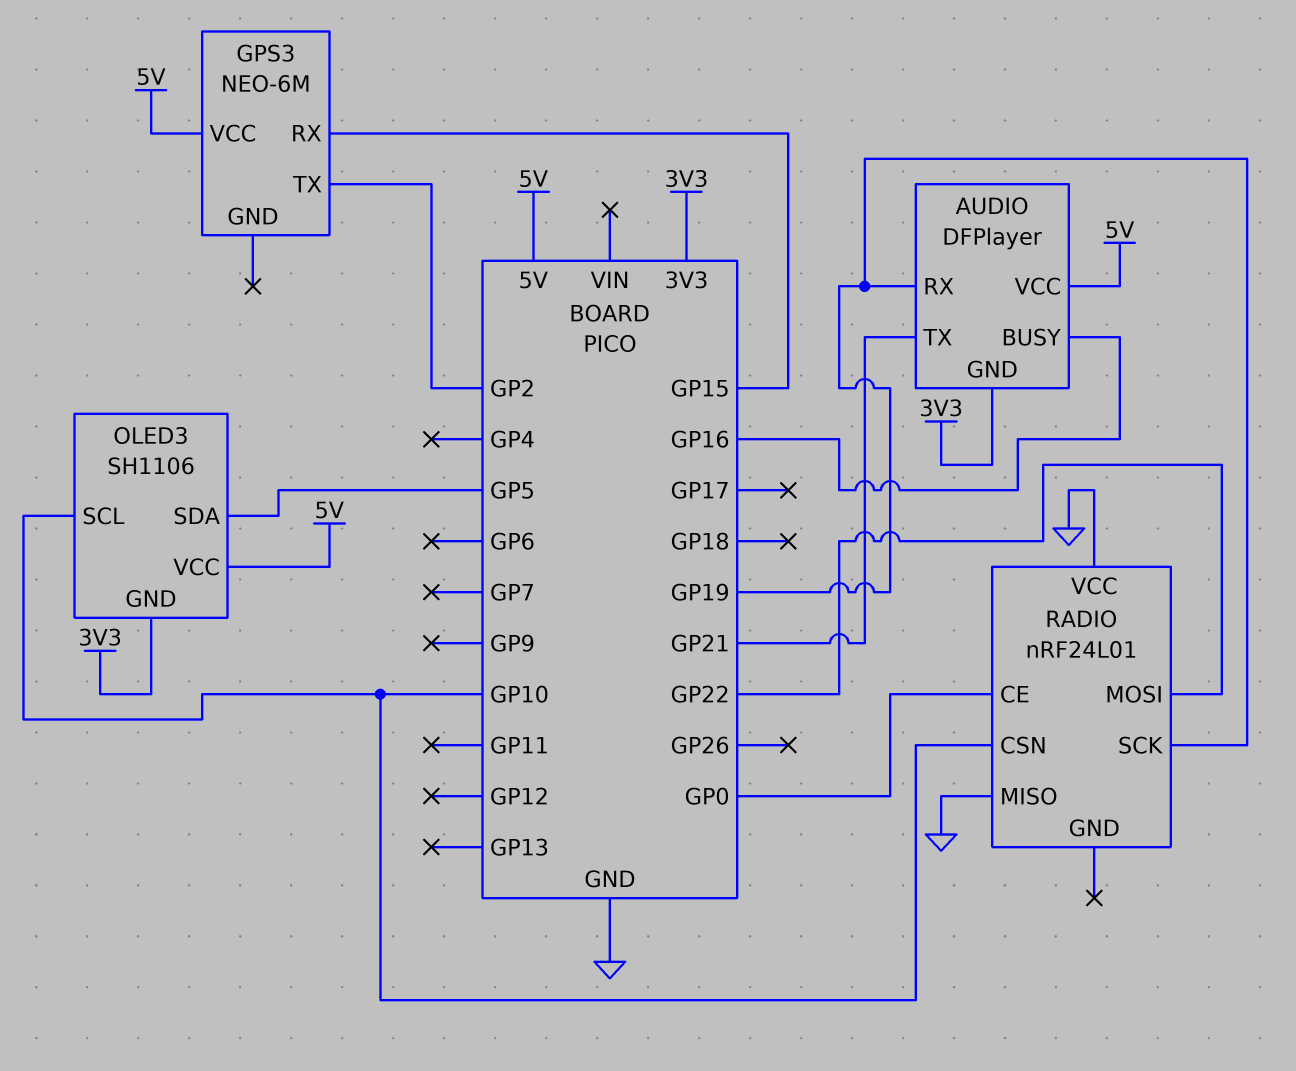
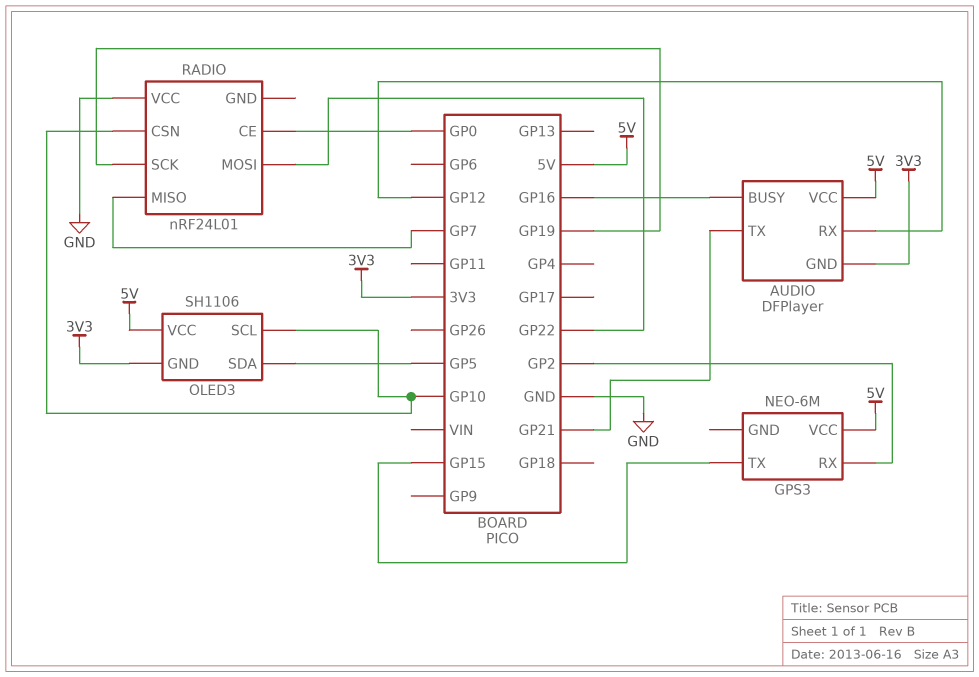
AUDIO pin RX: GP19 -> GP12
GPS3 pin RX: GP15 -> GP2
GPS3 pin TX: GP2 -> GP15
RADIO pin MISO: GND -> GP7

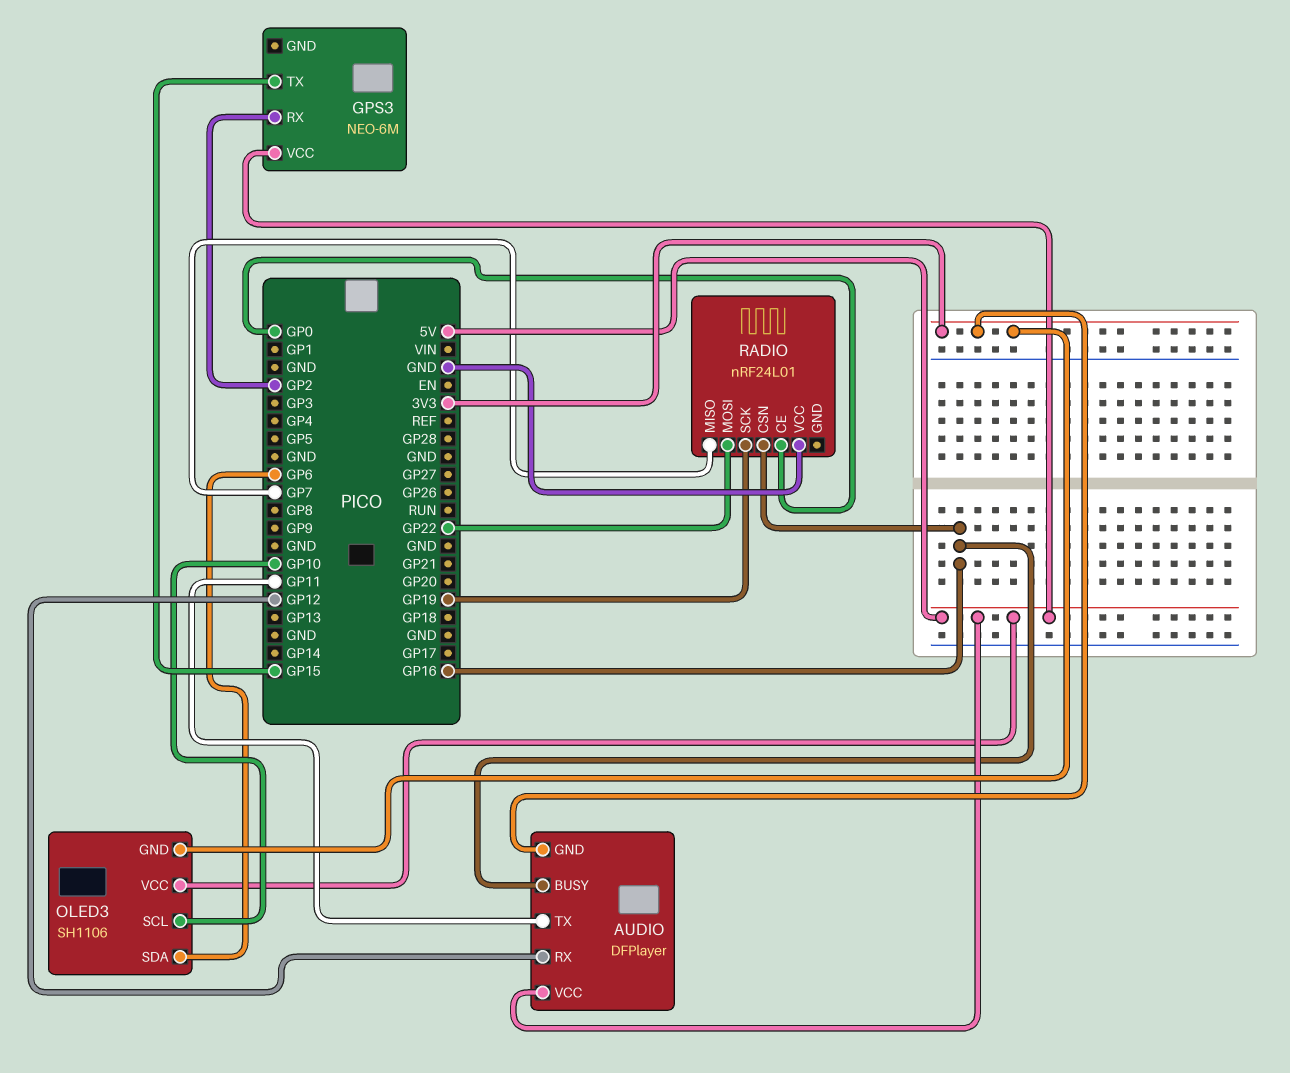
AUDIO pin TX: GP21 -> GP11
OLED3 pin SDA: GP5 -> GP6
RADIO pin CSN: GP10 -> GP16

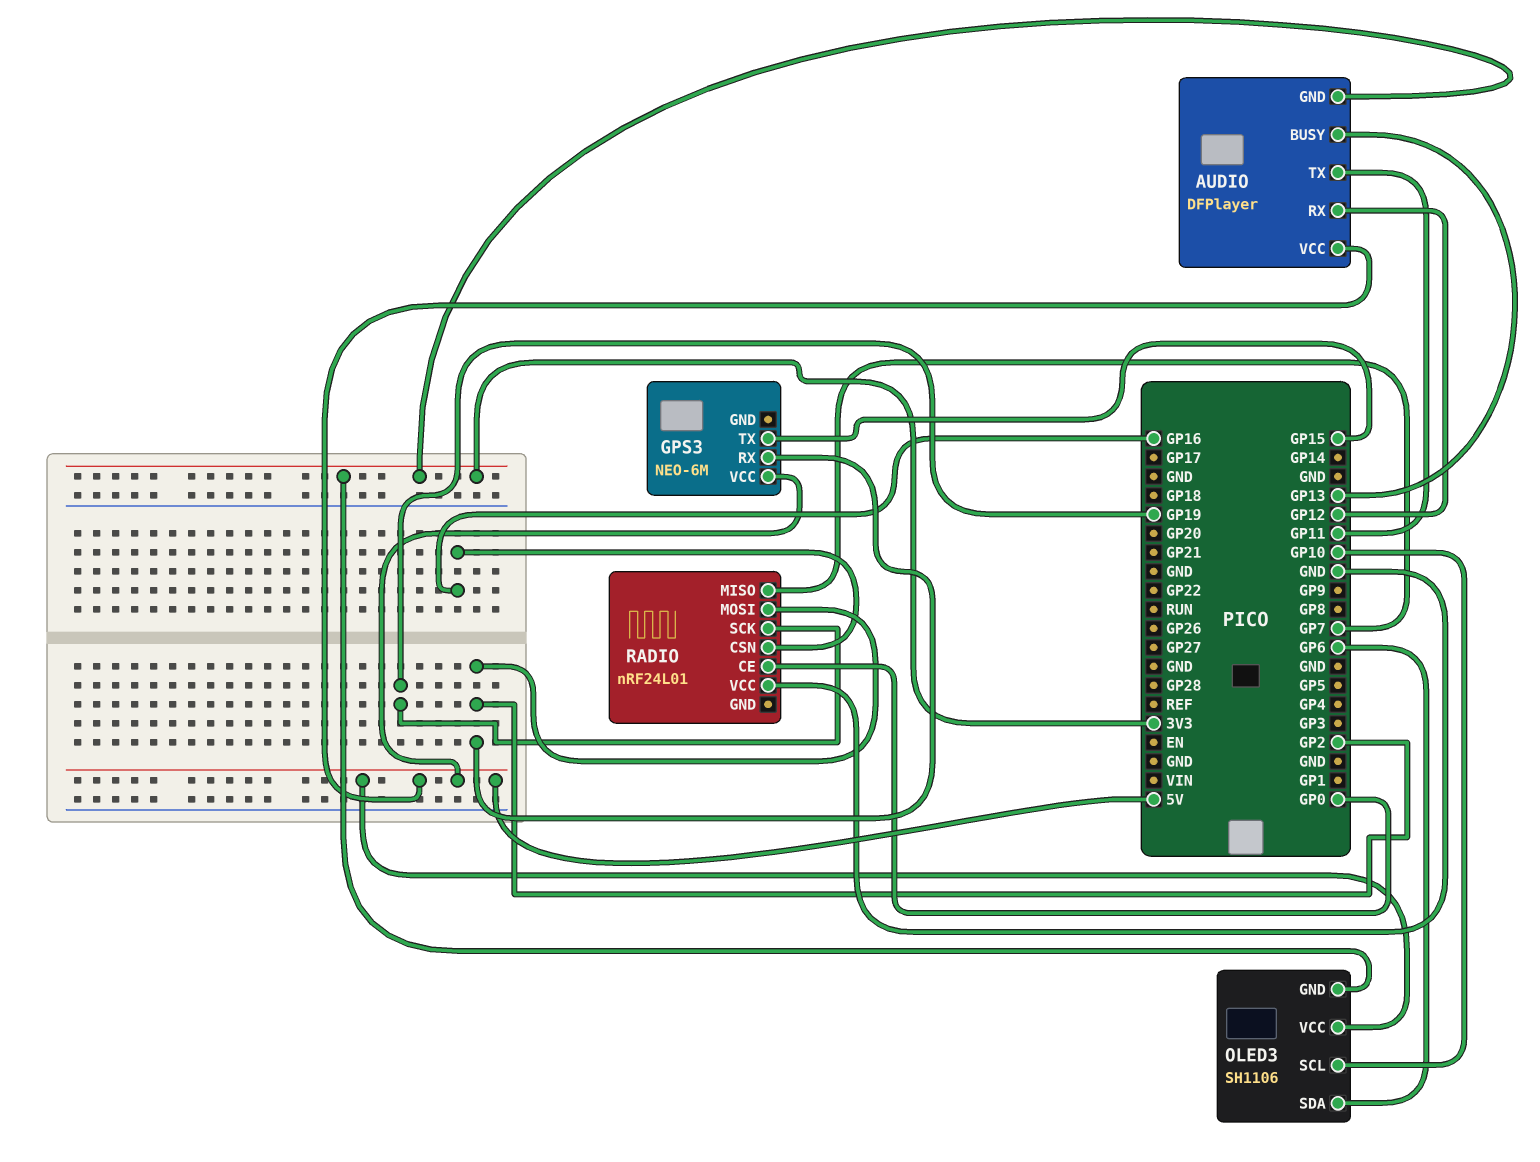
AUDIO pin BUSY: GP16 -> GP13
RADIO pin MOSI: GP22 -> GP2

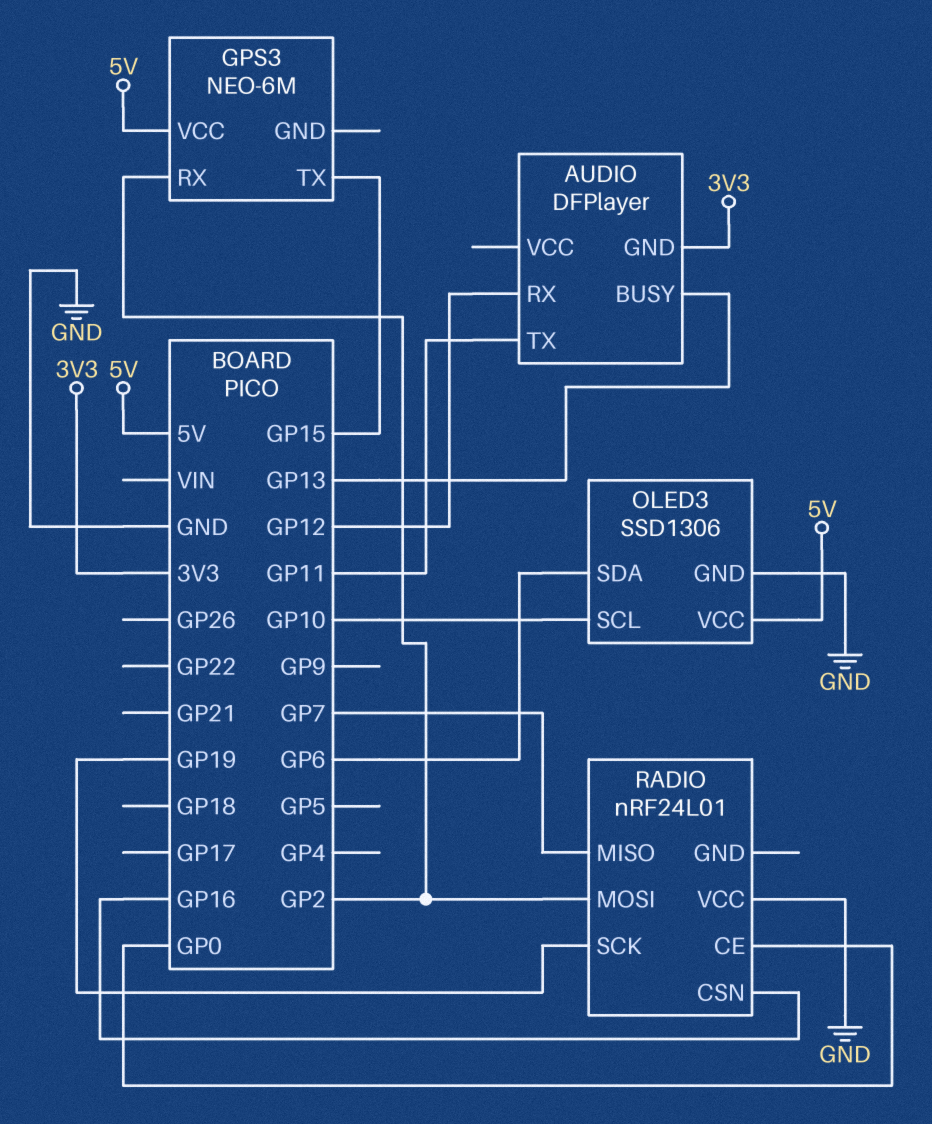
AUDIO pin VCC: 5V -> none
OLED3: SH1106 -> SSD1306
OLED3 pin GND: 3V3 -> GND

